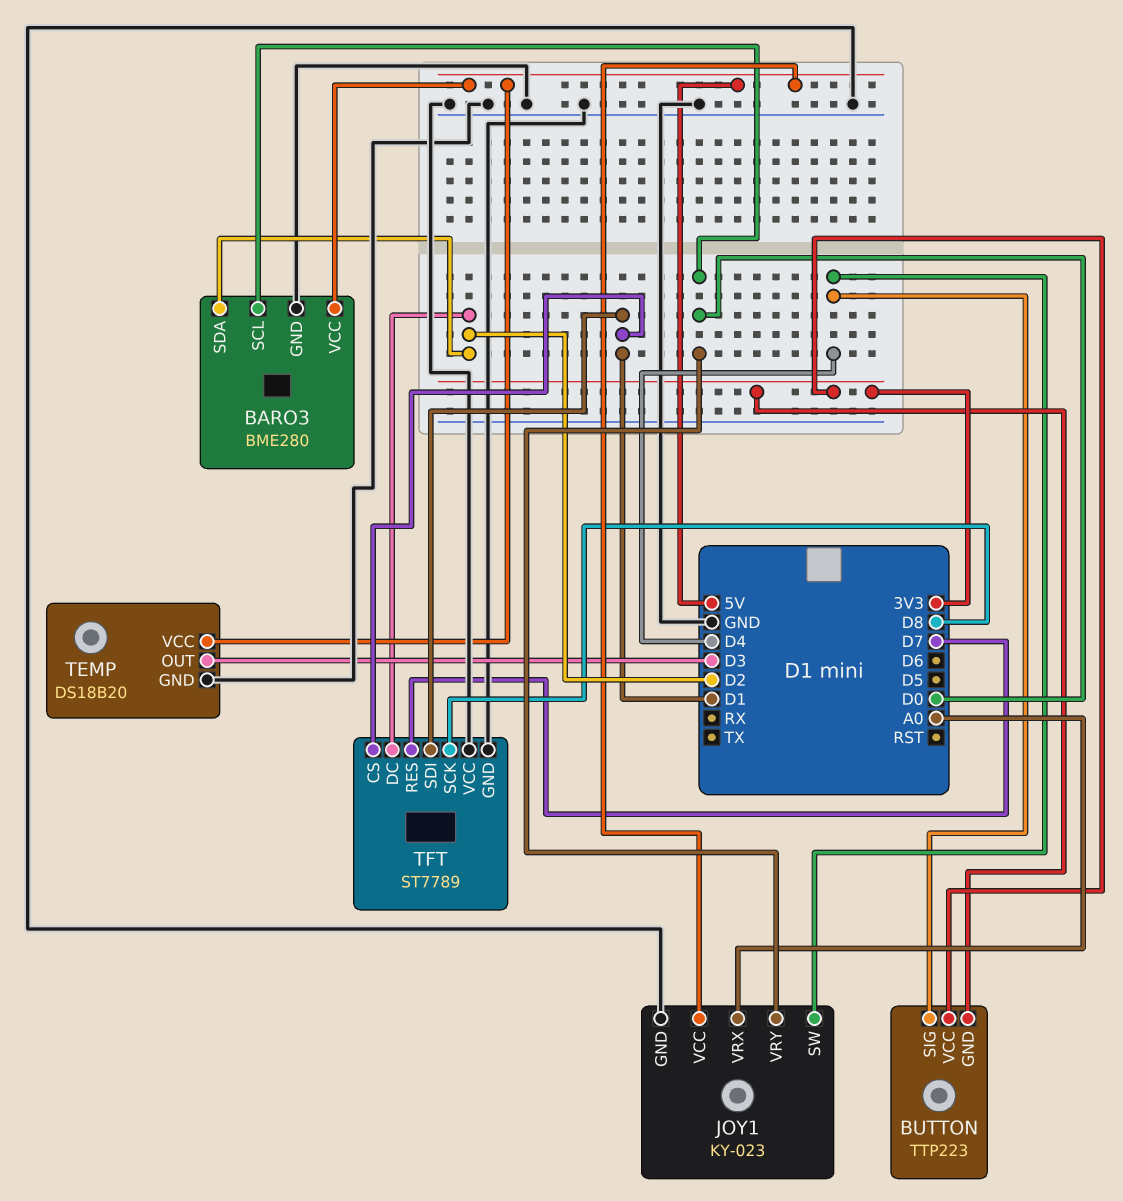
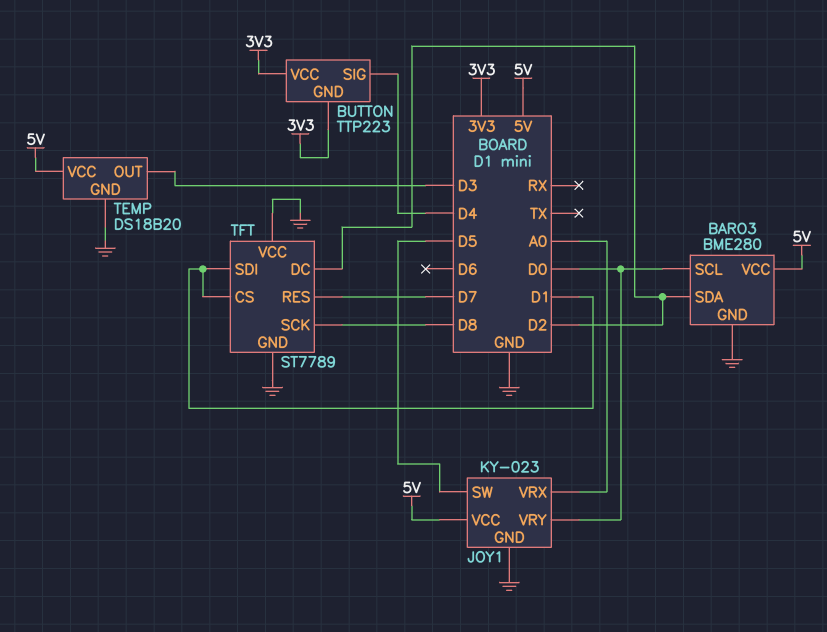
JOY1 pin SW: D4 -> D5

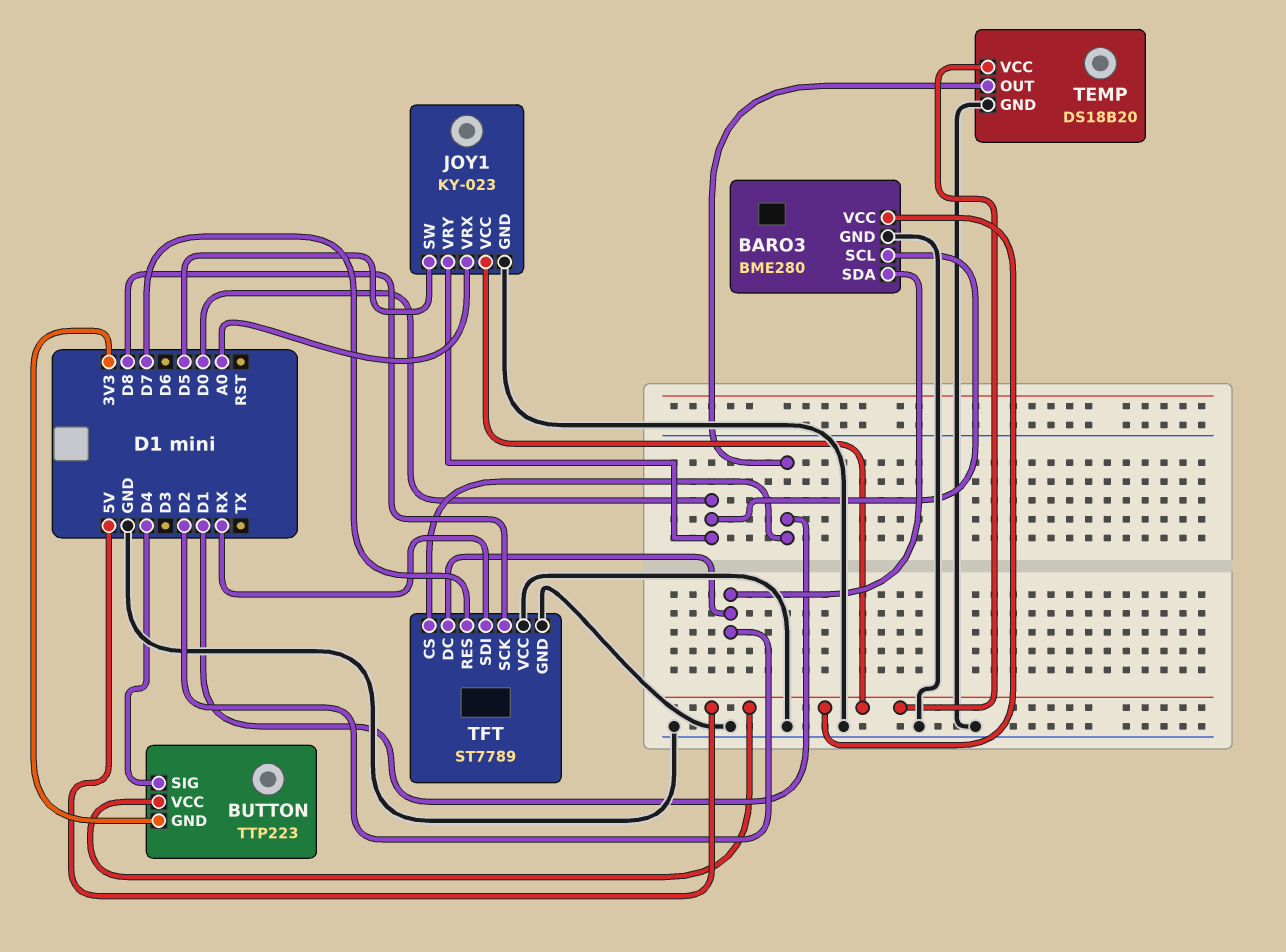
BUTTON pin VCC: 3V3 -> 5V
TEMP pin OUT: D3 -> D1
TFT pin SDI: D1 -> RX

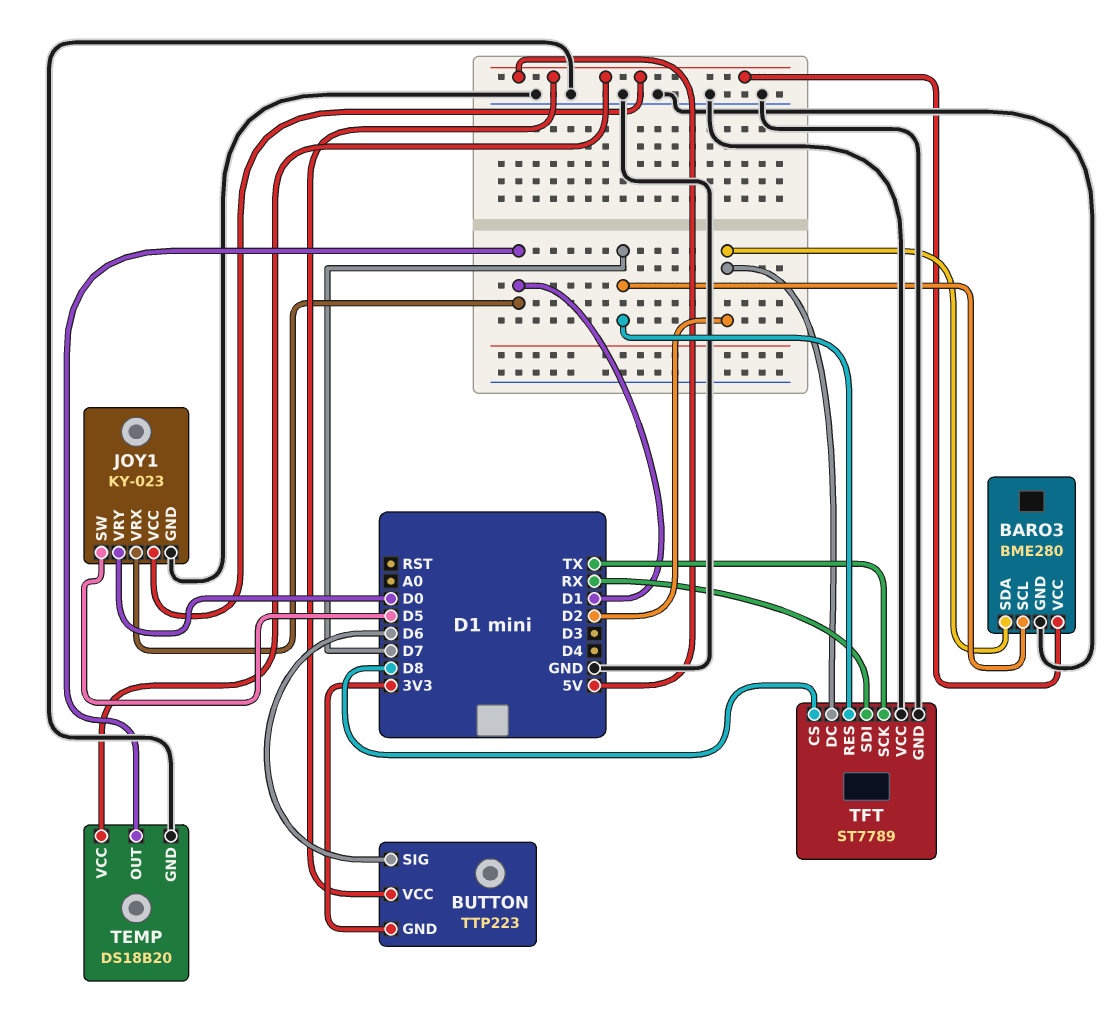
BARO3 pin SCL: D0 -> D7
BUTTON pin SIG: D4 -> D6
JOY1 pin VRX: A0 -> D1
TFT pin CS: D1 -> D8
TFT pin SCK: D8 -> TX

